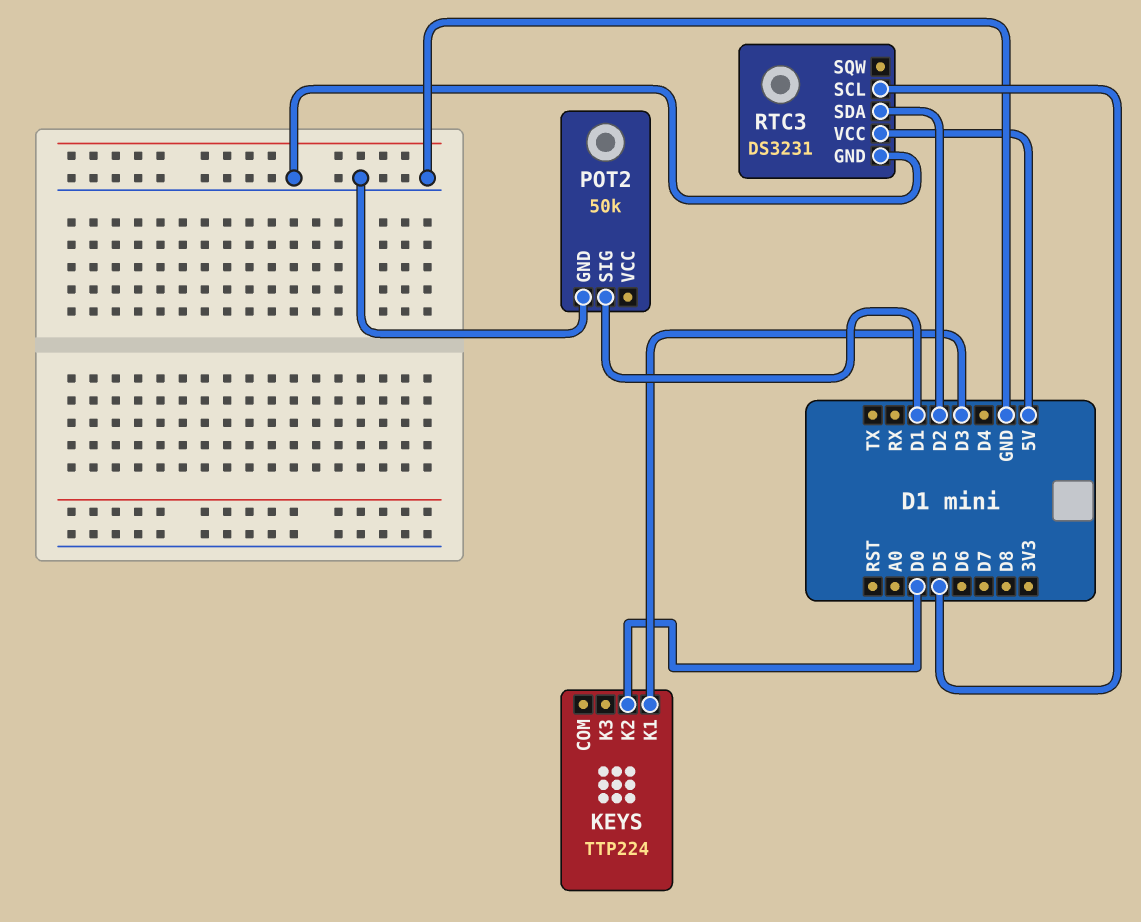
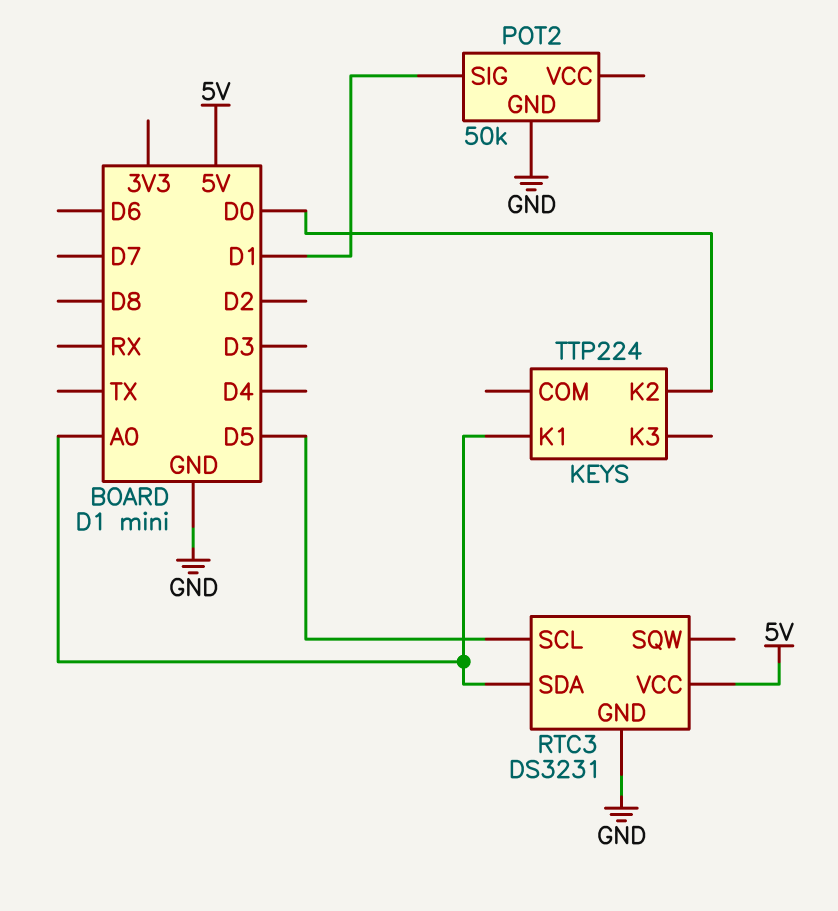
KEYS pin K1: D3 -> A0
RTC3 pin SDA: D2 -> A0

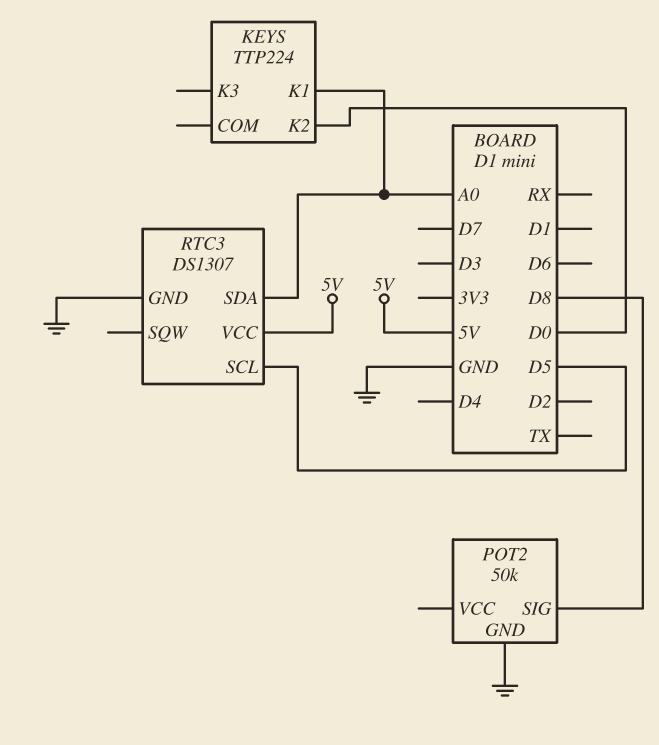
POT2 pin SIG: D1 -> D8
RTC3: DS3231 -> DS1307

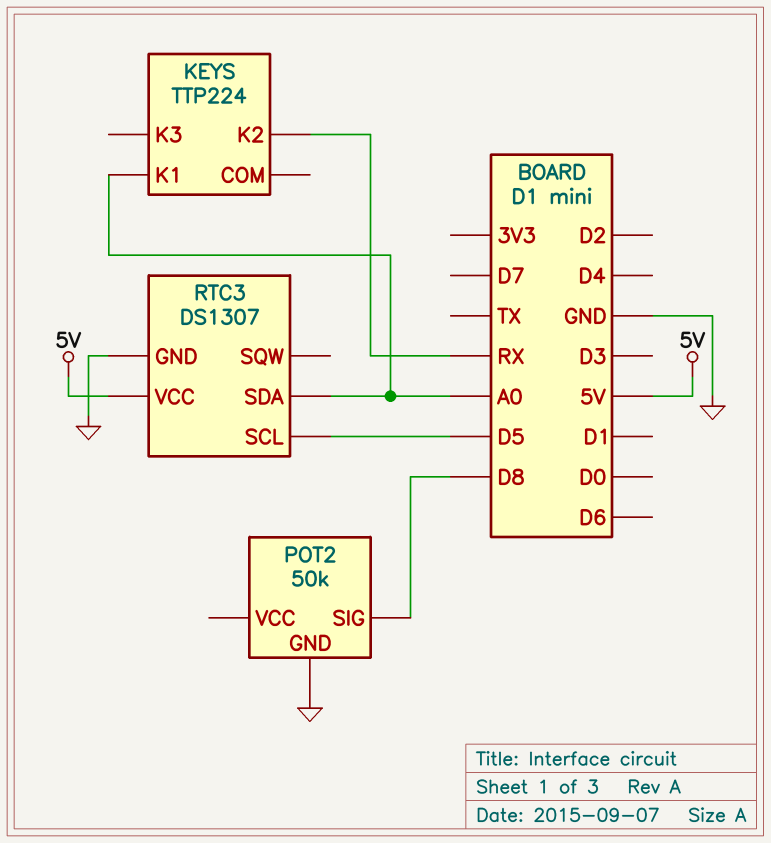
KEYS pin K2: D0 -> RX

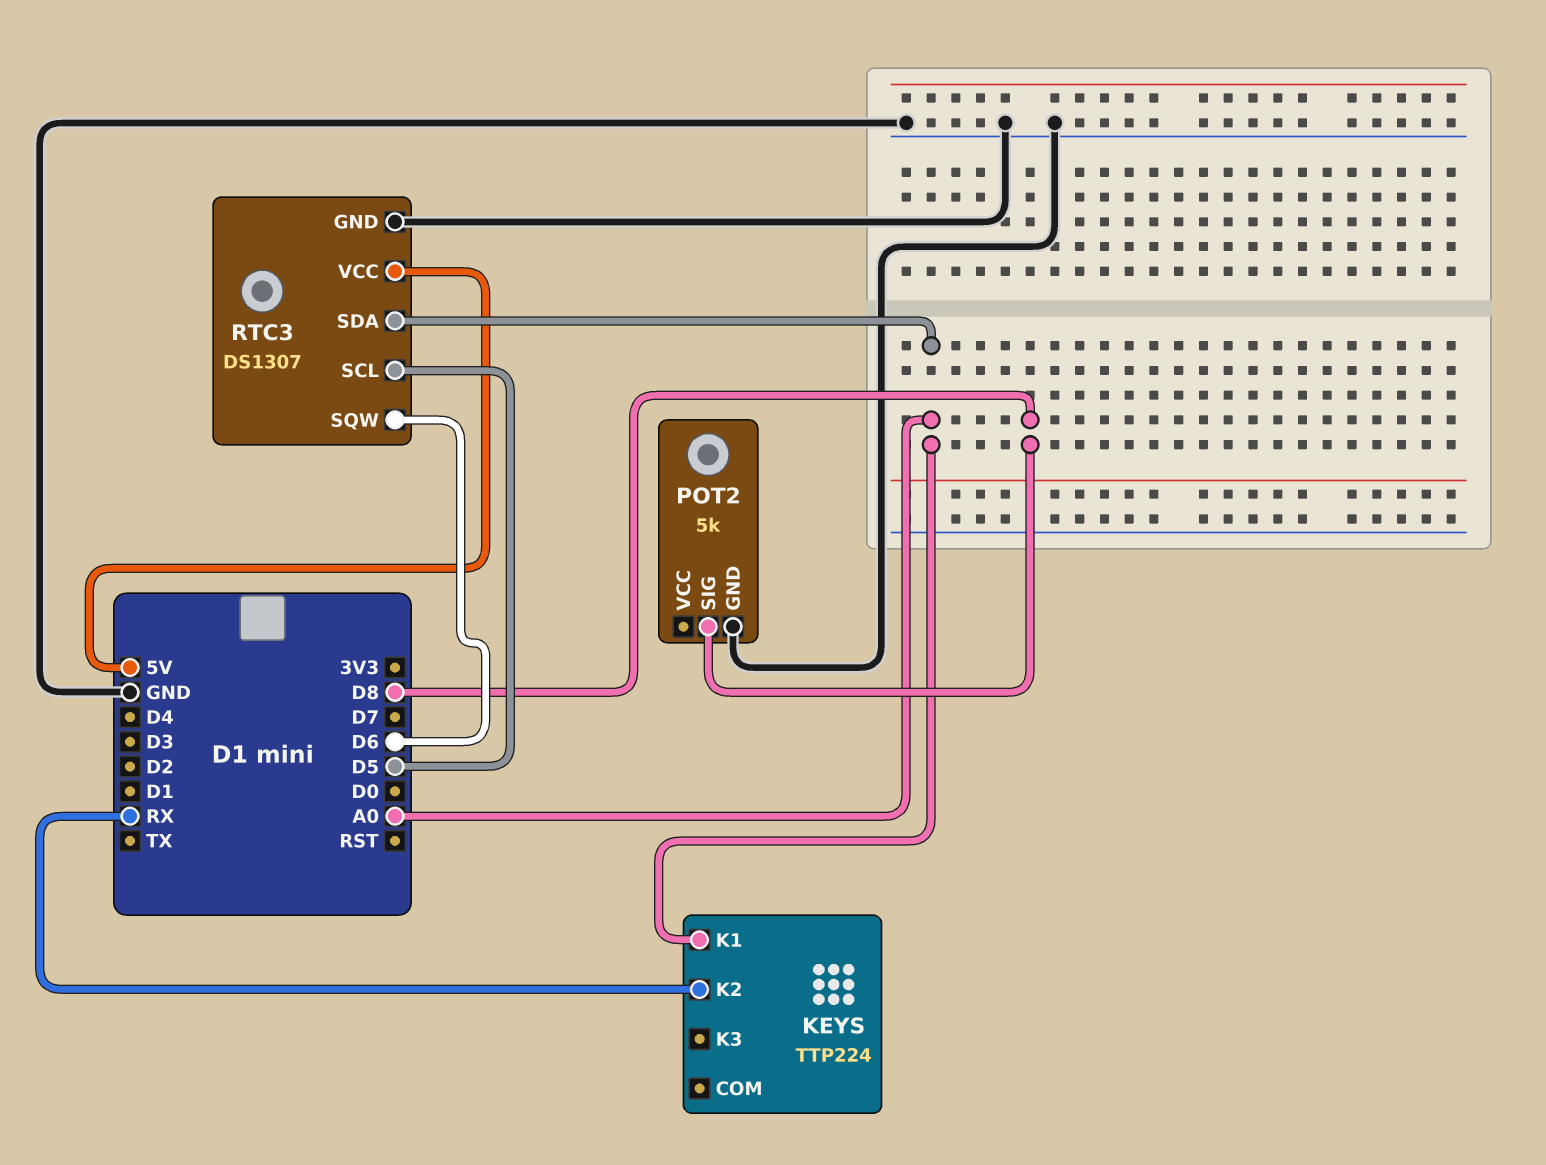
POT2: 50k -> 5k
RTC3 pin SQW: none -> D6

